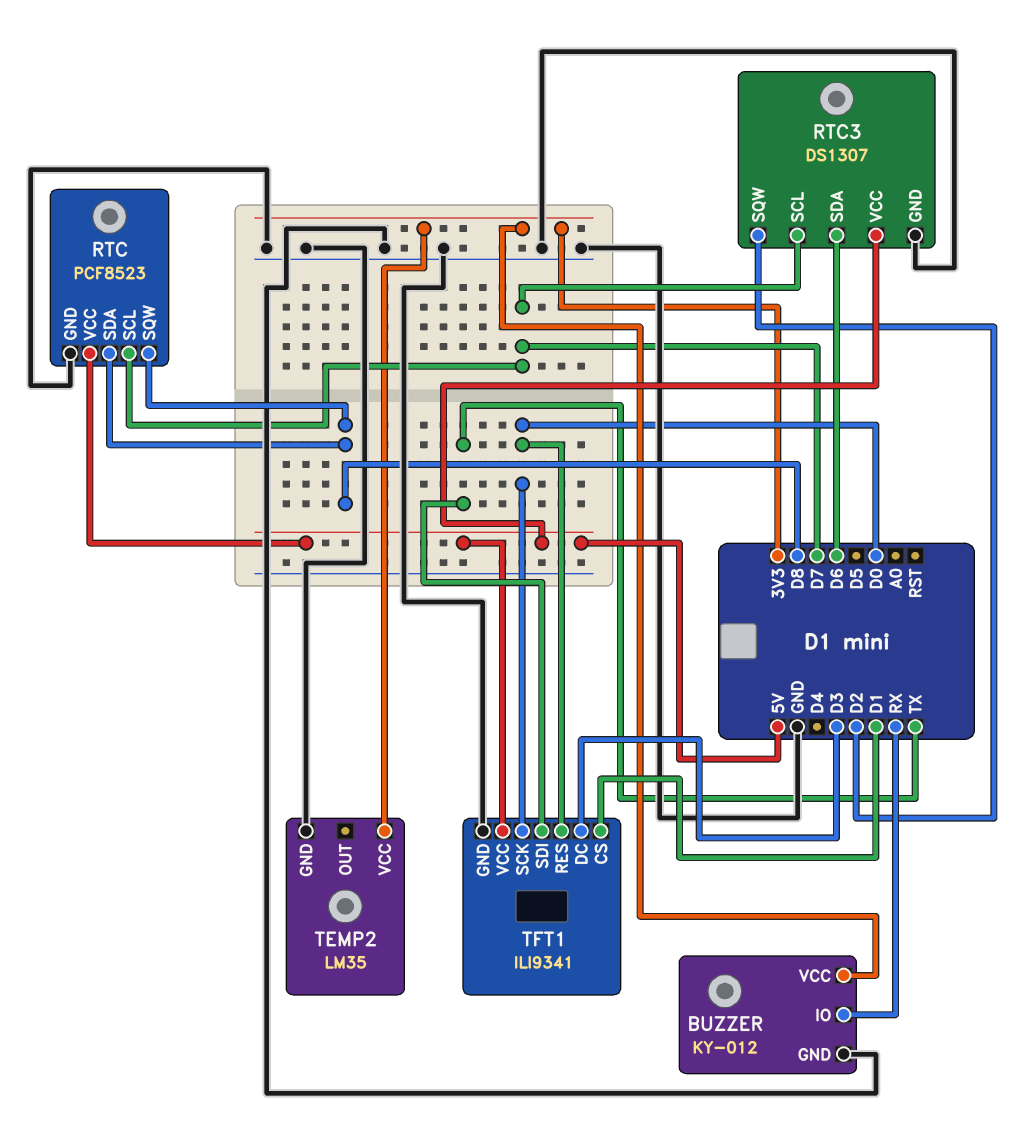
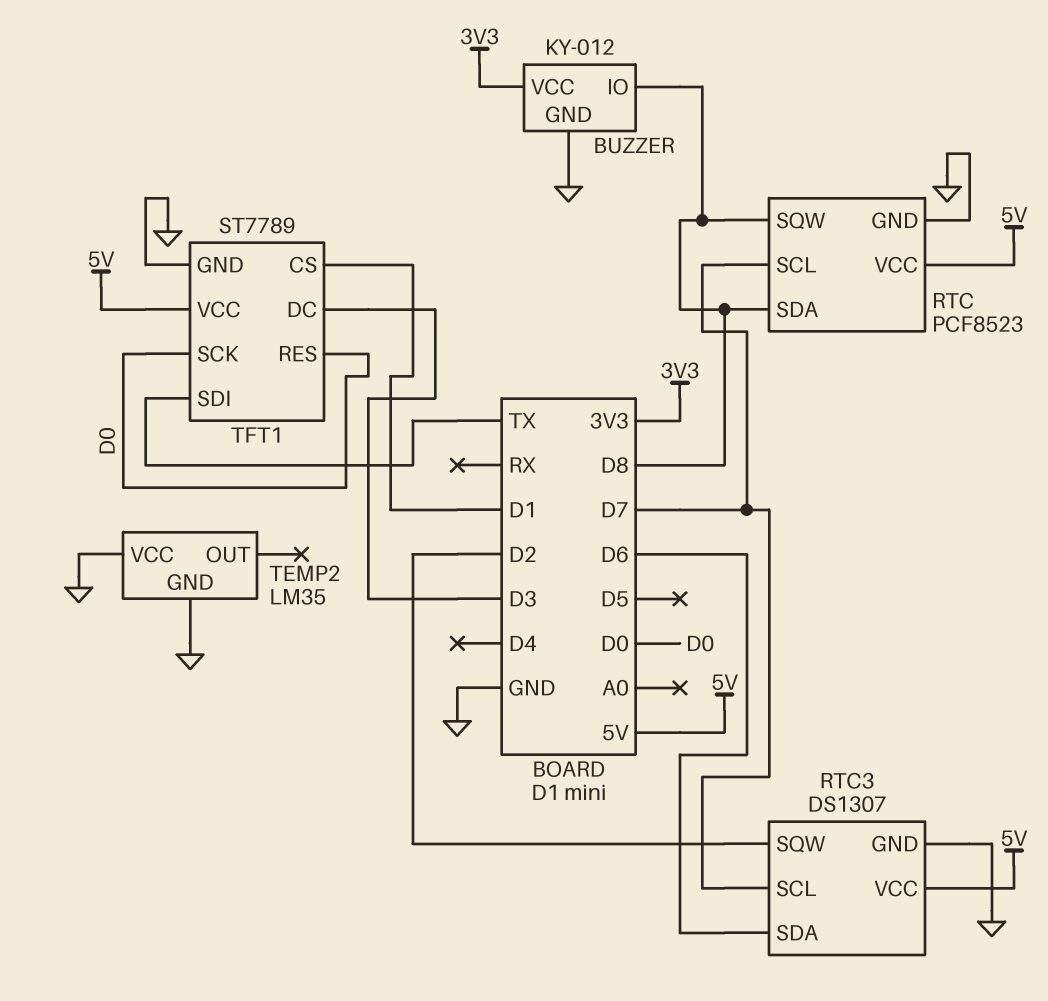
BUZZER pin IO: RX -> D8
TEMP2 pin VCC: 3V3 -> GND
TFT1: ILI9341 -> ST7789

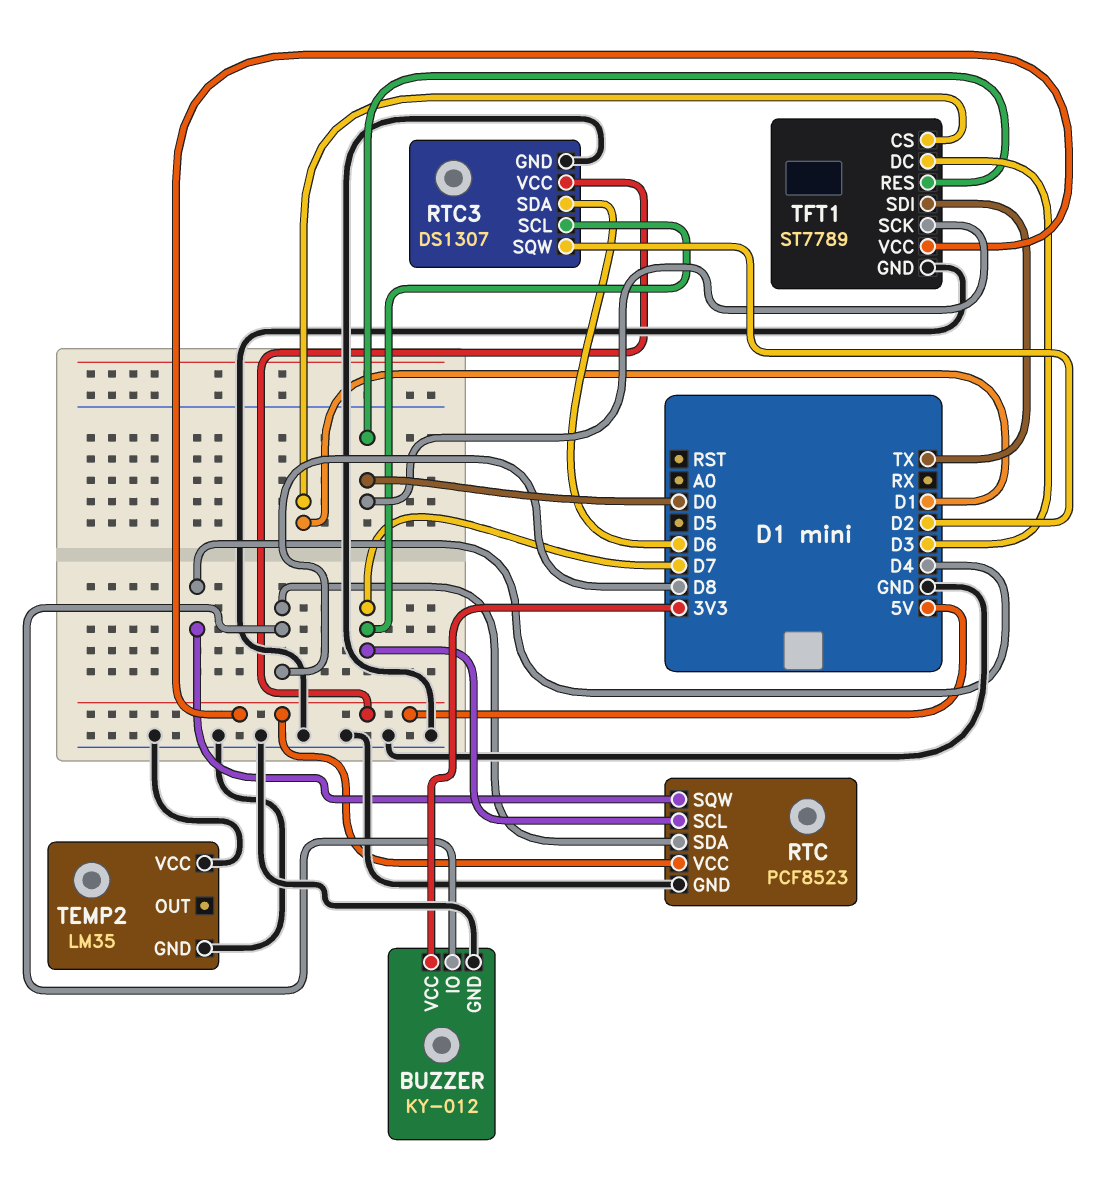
RTC pin SQW: D8 -> D4

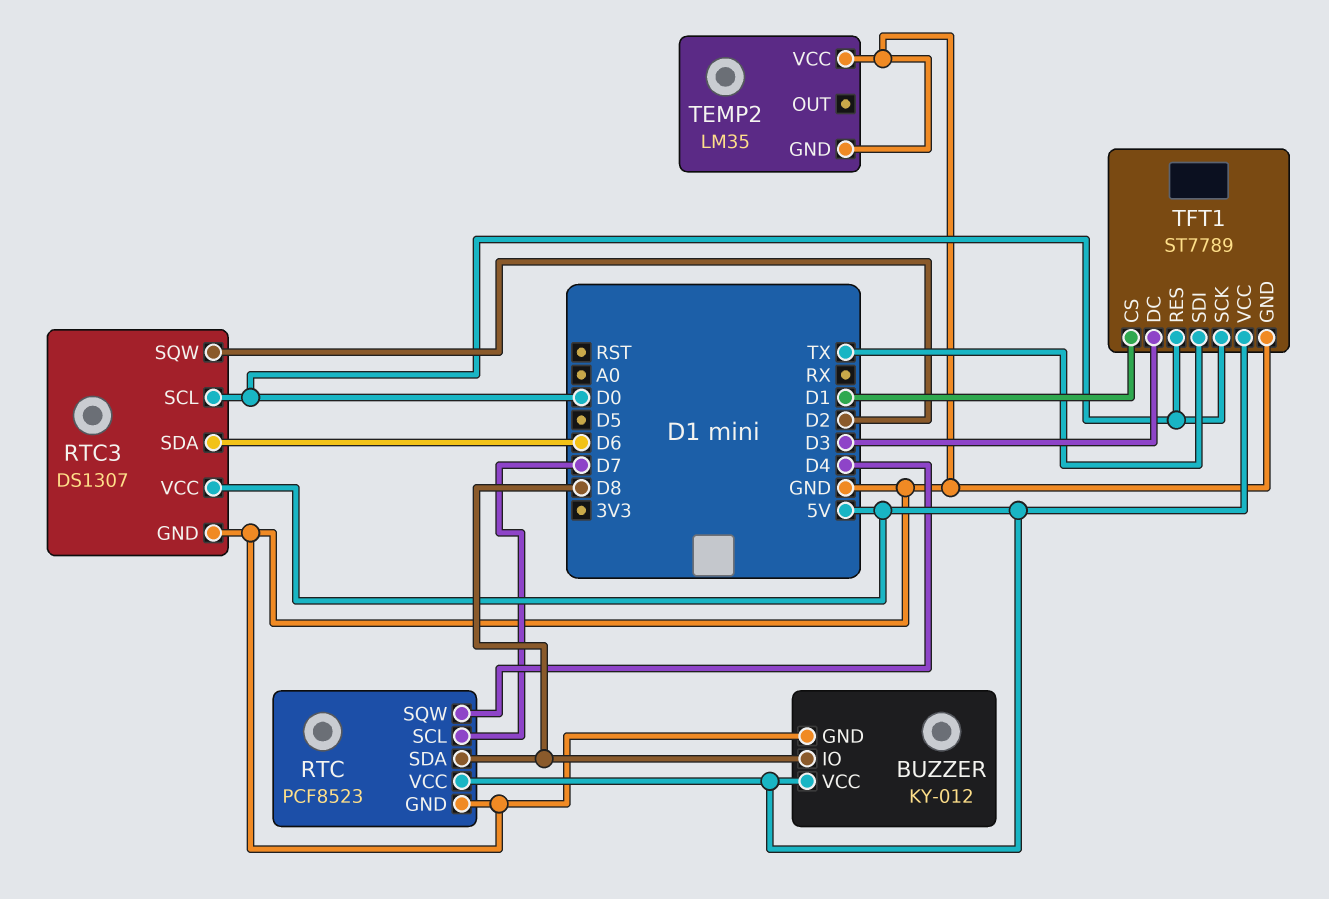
BUZZER pin VCC: 3V3 -> 5V
RTC3 pin SCL: D7 -> D0

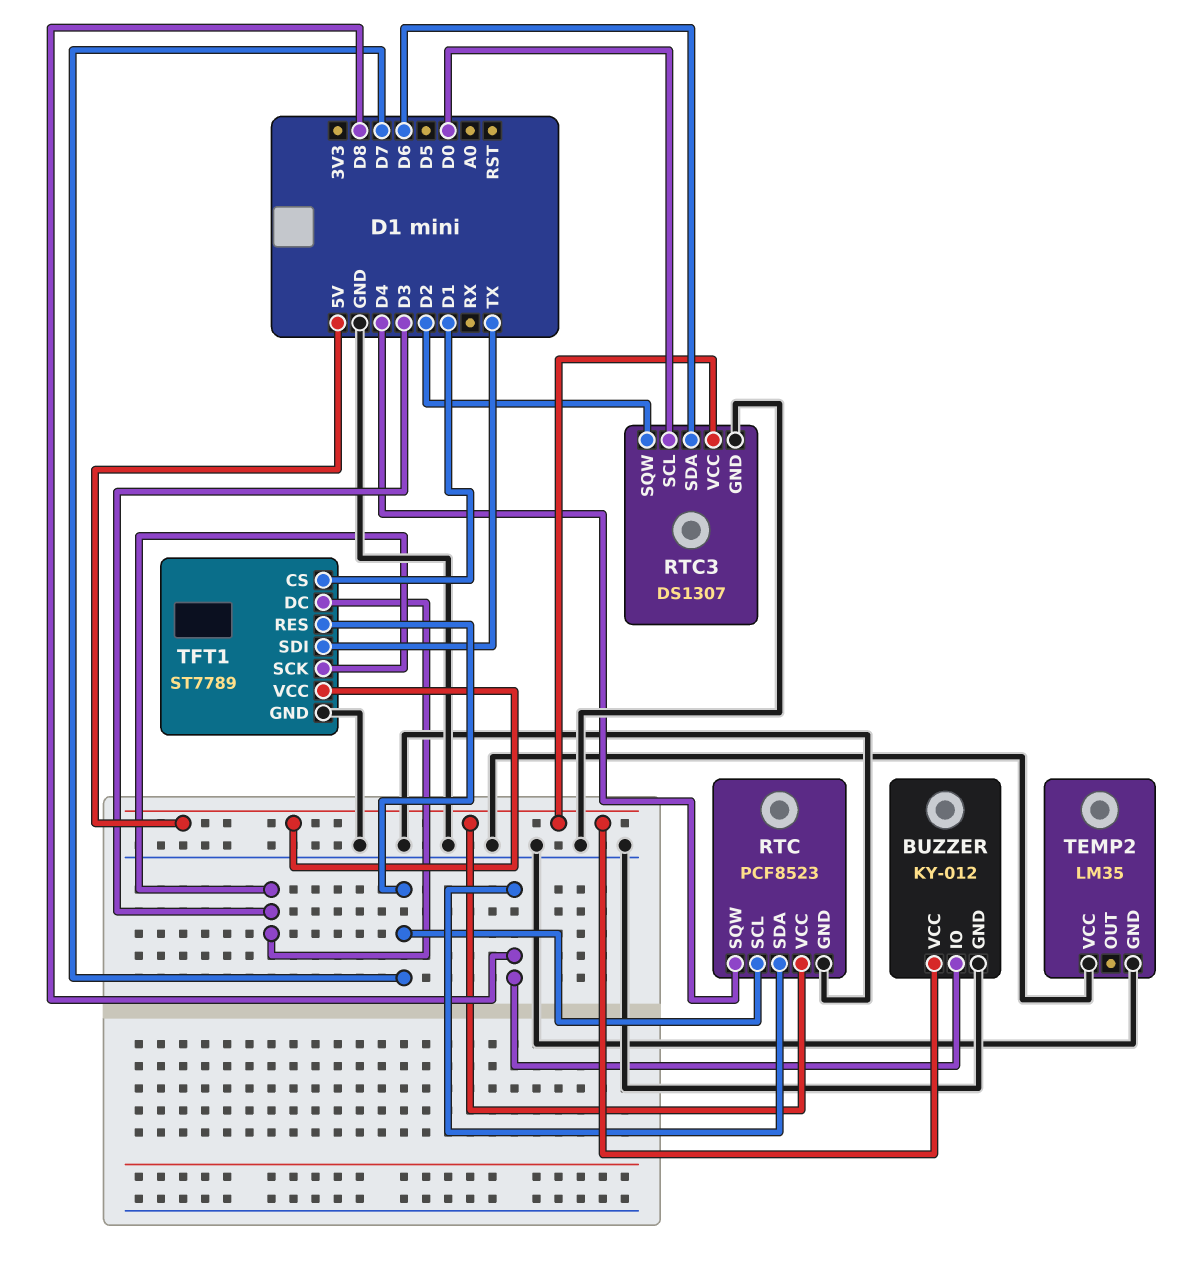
TFT1 pin RES: D0 -> D7
TFT1 pin SCK: D0 -> D3

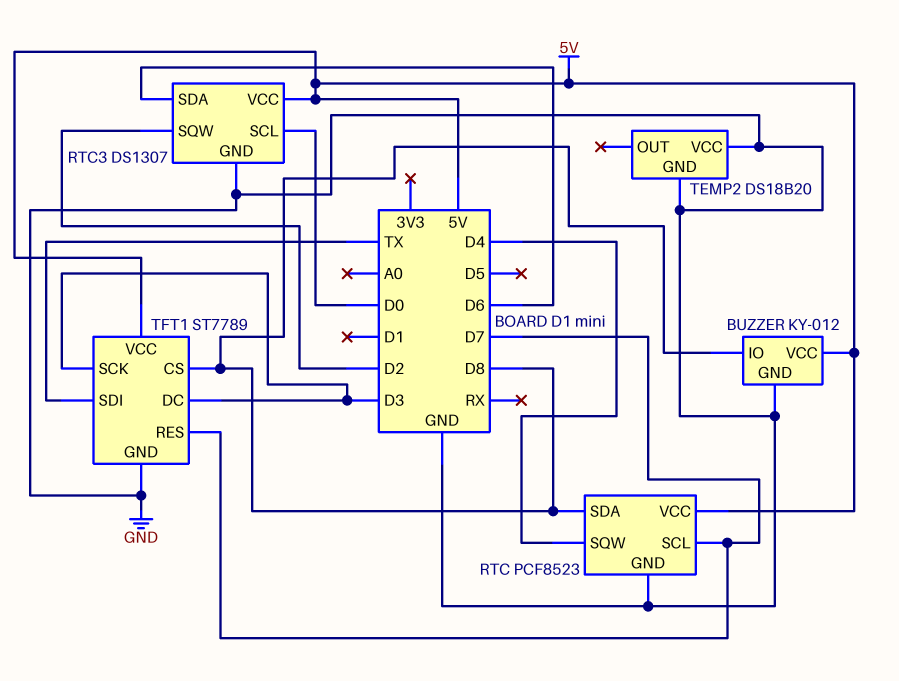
TEMP2: LM35 -> DS18B20
TFT1 pin CS: D1 -> D8

